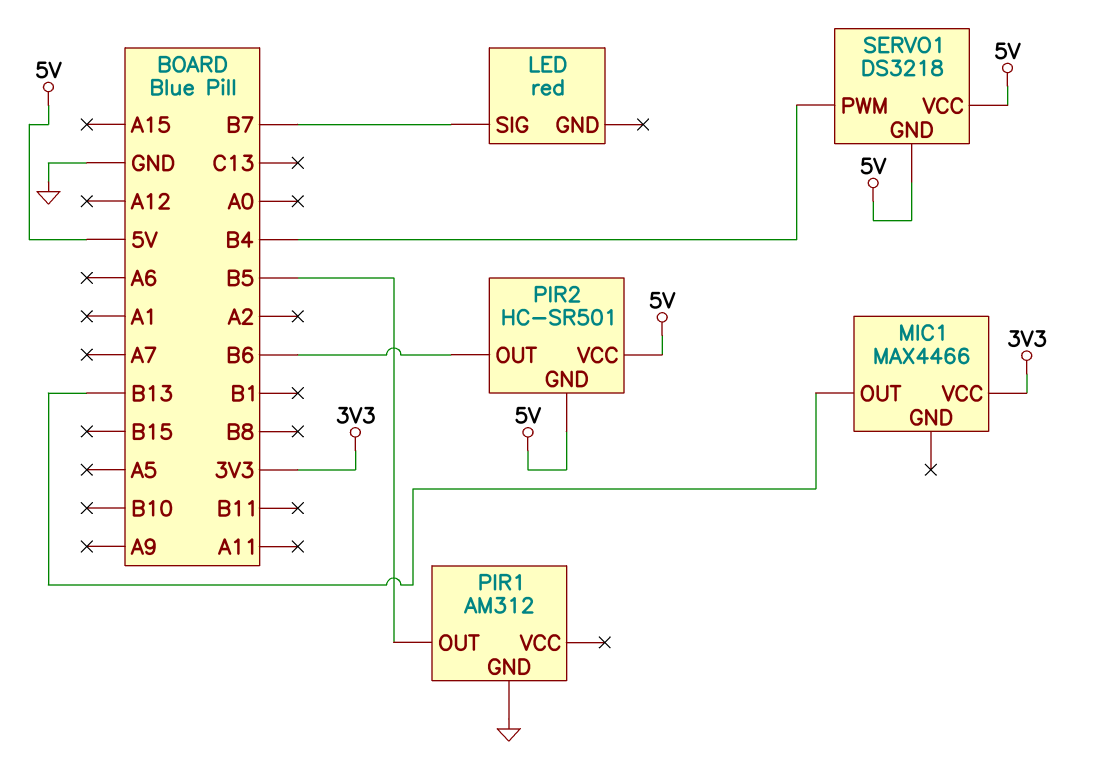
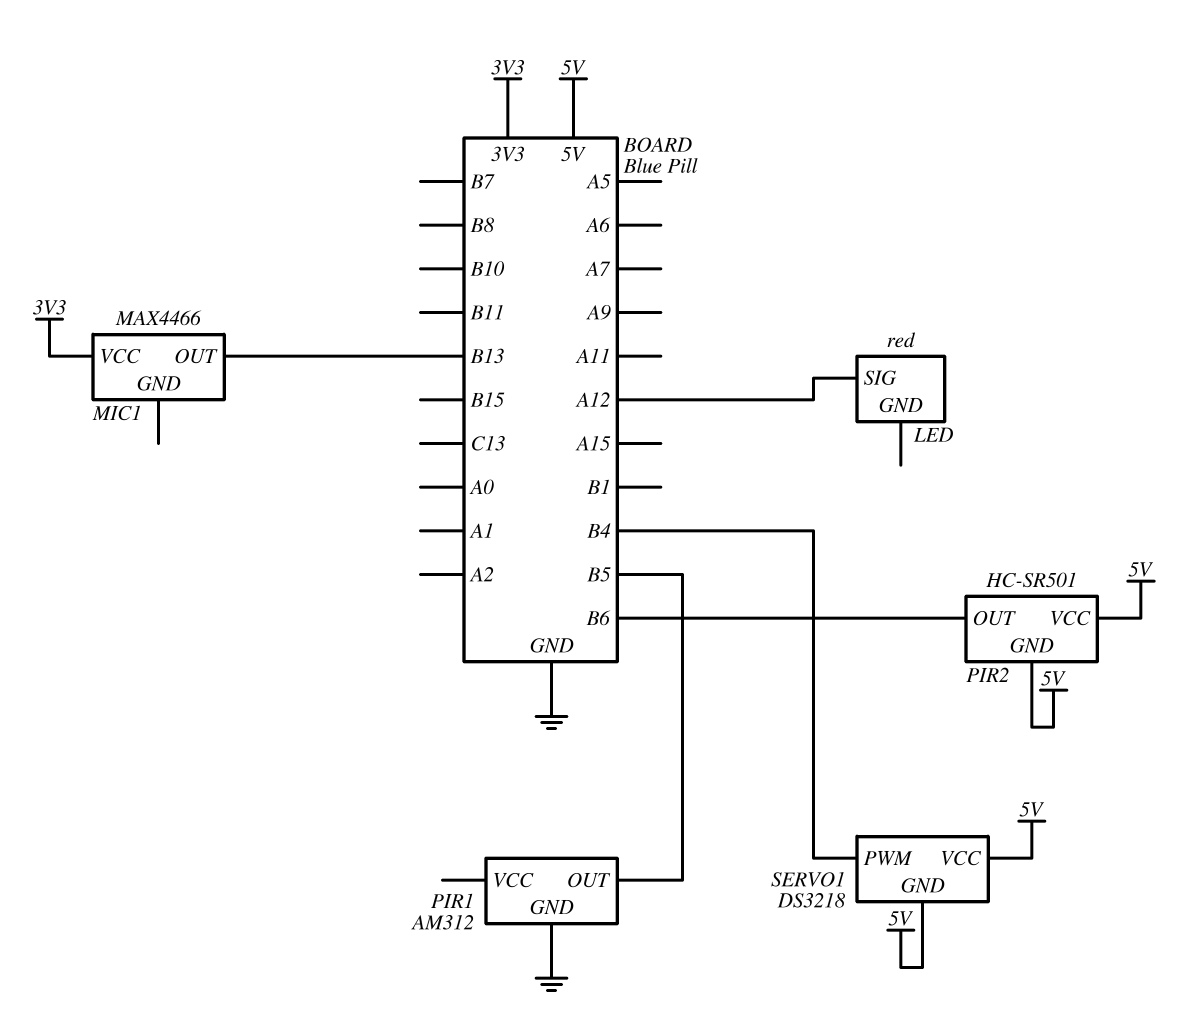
LED pin SIG: B7 -> A12

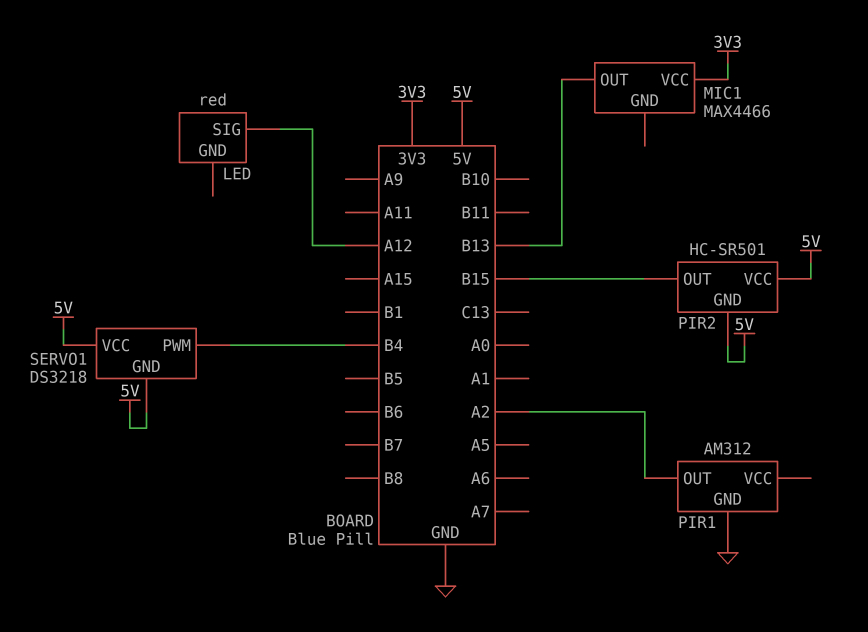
PIR1 pin OUT: B5 -> A2
PIR2 pin OUT: B6 -> B15

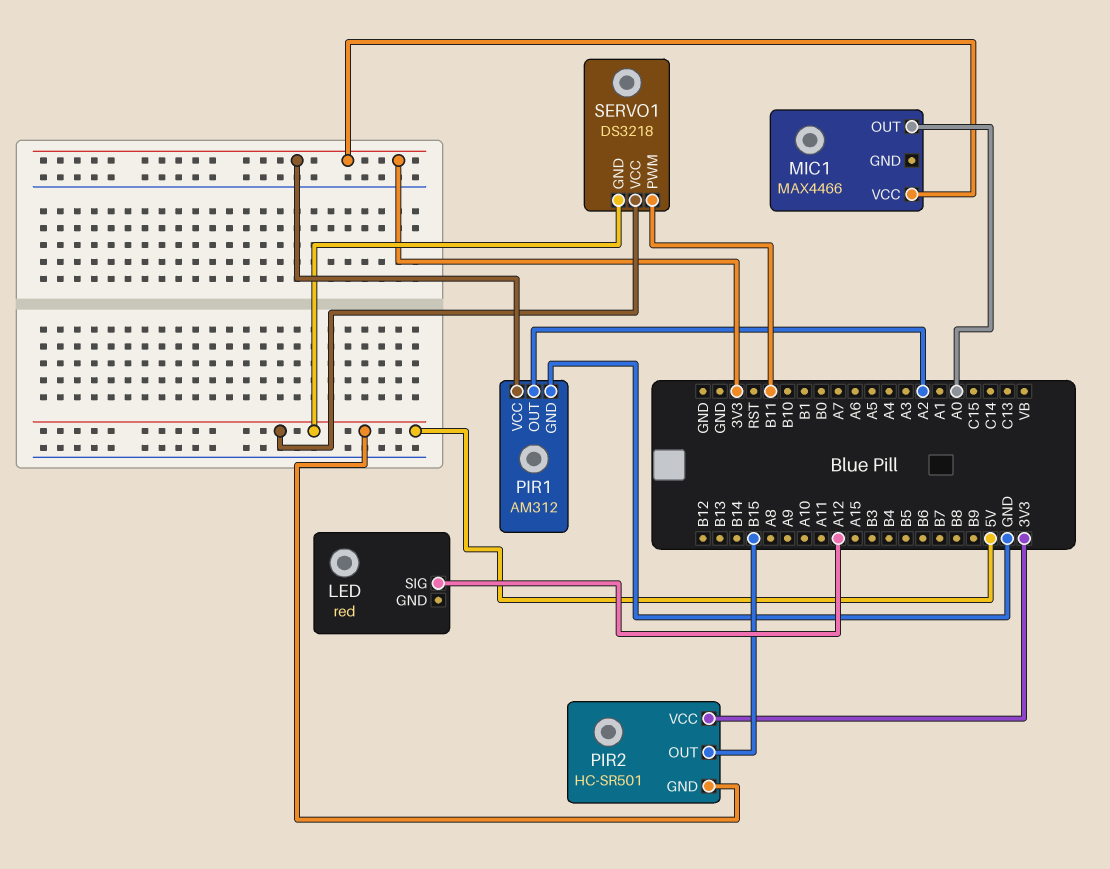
MIC1 pin OUT: B13 -> A0
PIR1 pin VCC: none -> 3V3
PIR2 pin VCC: 5V -> 3V3
SERVO1 pin PWM: B4 -> B11

